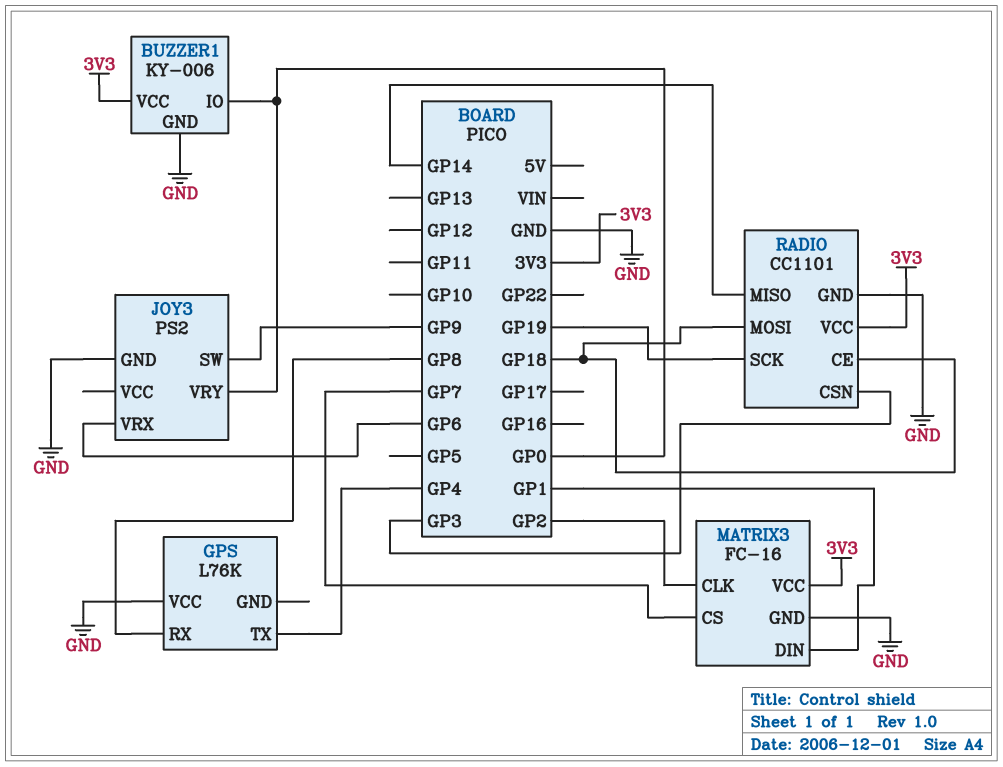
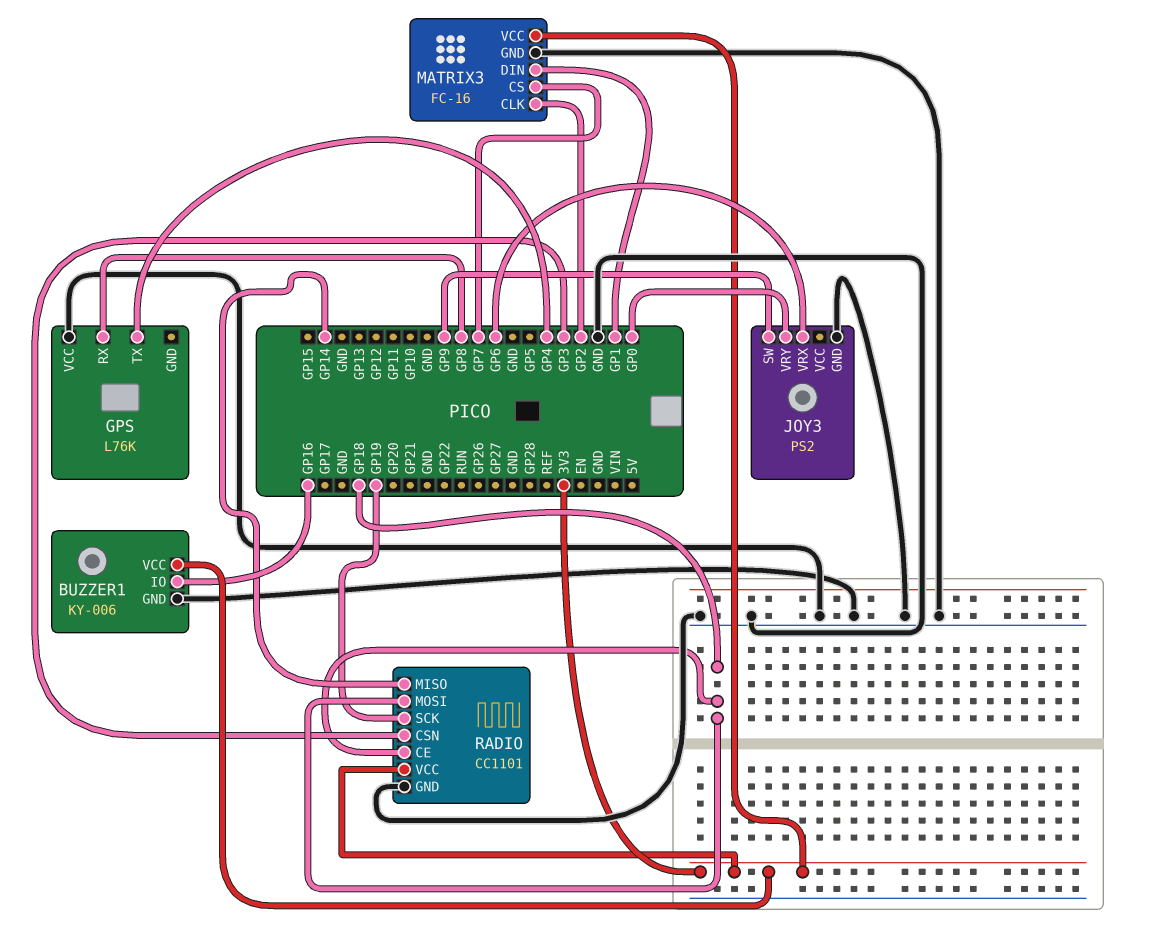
BUZZER1 pin IO: GP0 -> GP16

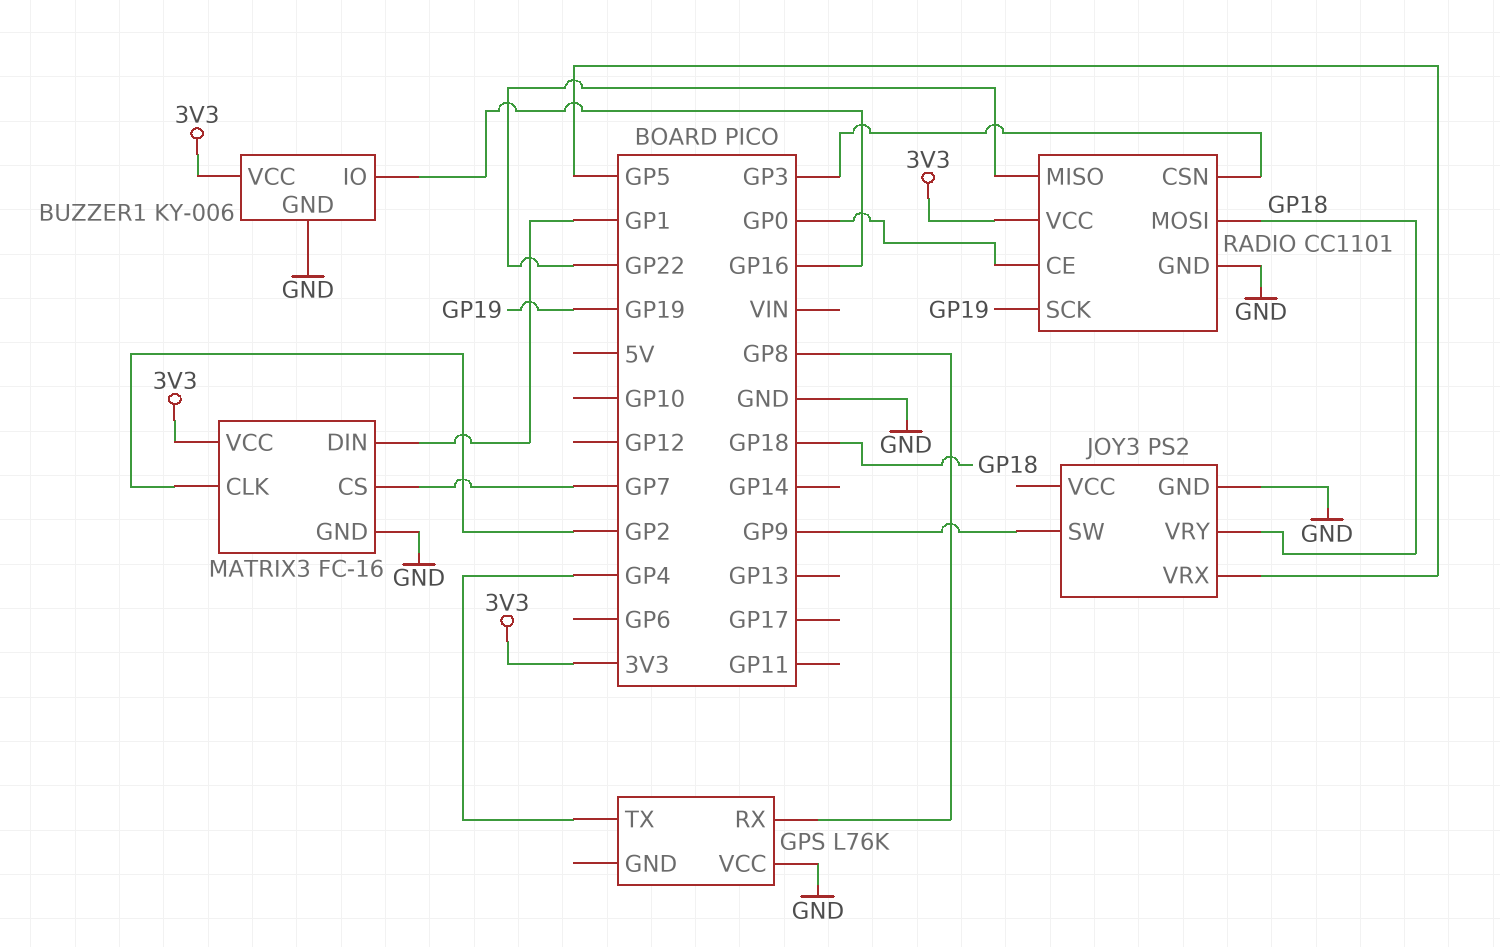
JOY3 pin VRX: GP6 -> GP5
JOY3 pin VRY: GP0 -> GP18
RADIO pin CE: GP18 -> GP0
RADIO pin MISO: GP14 -> GP22

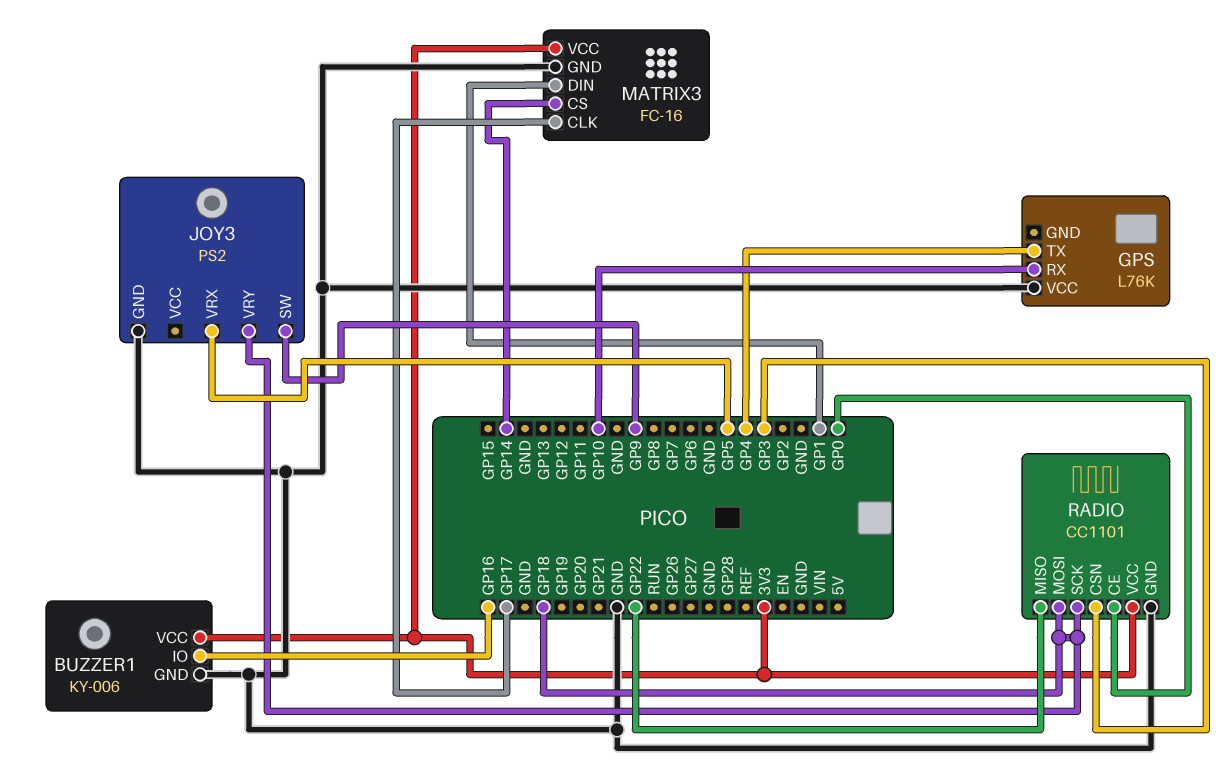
GPS pin RX: GP8 -> GP10
MATRIX3 pin CLK: GP2 -> GP17
MATRIX3 pin CS: GP7 -> GP14
RADIO pin SCK: GP19 -> GP18

